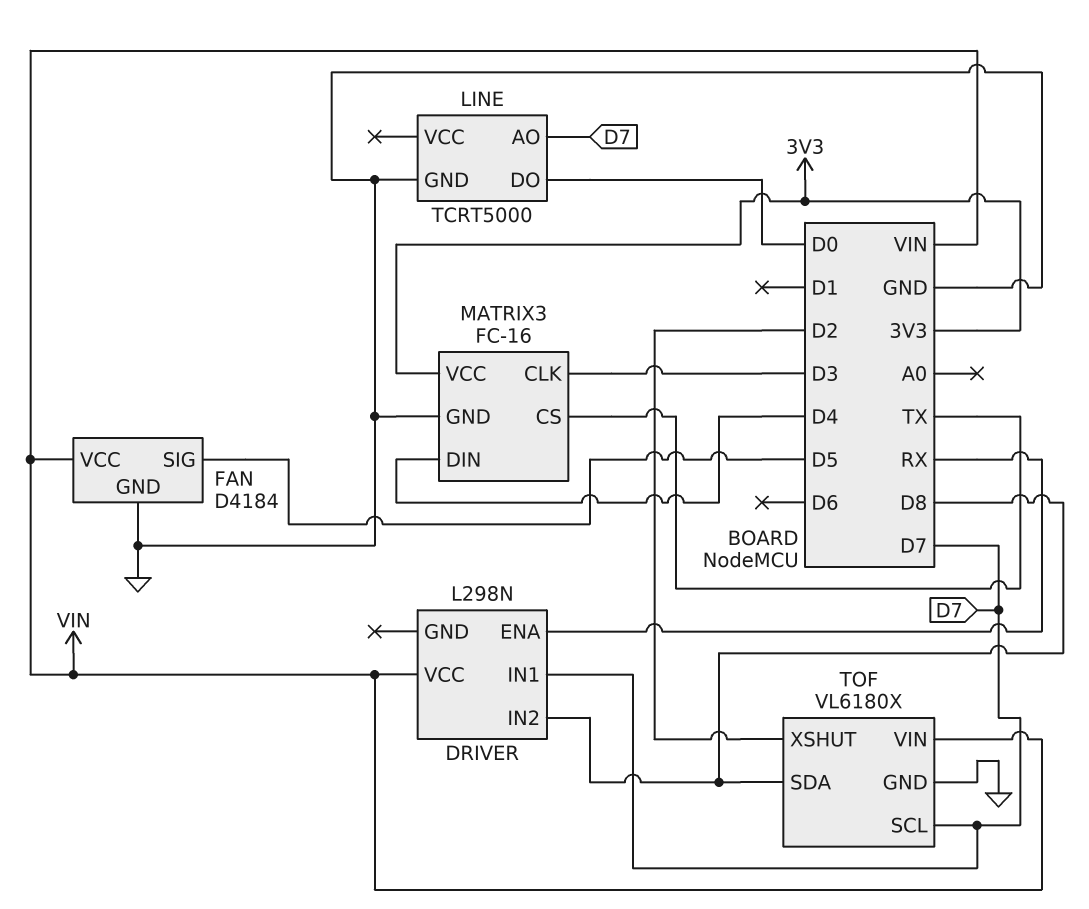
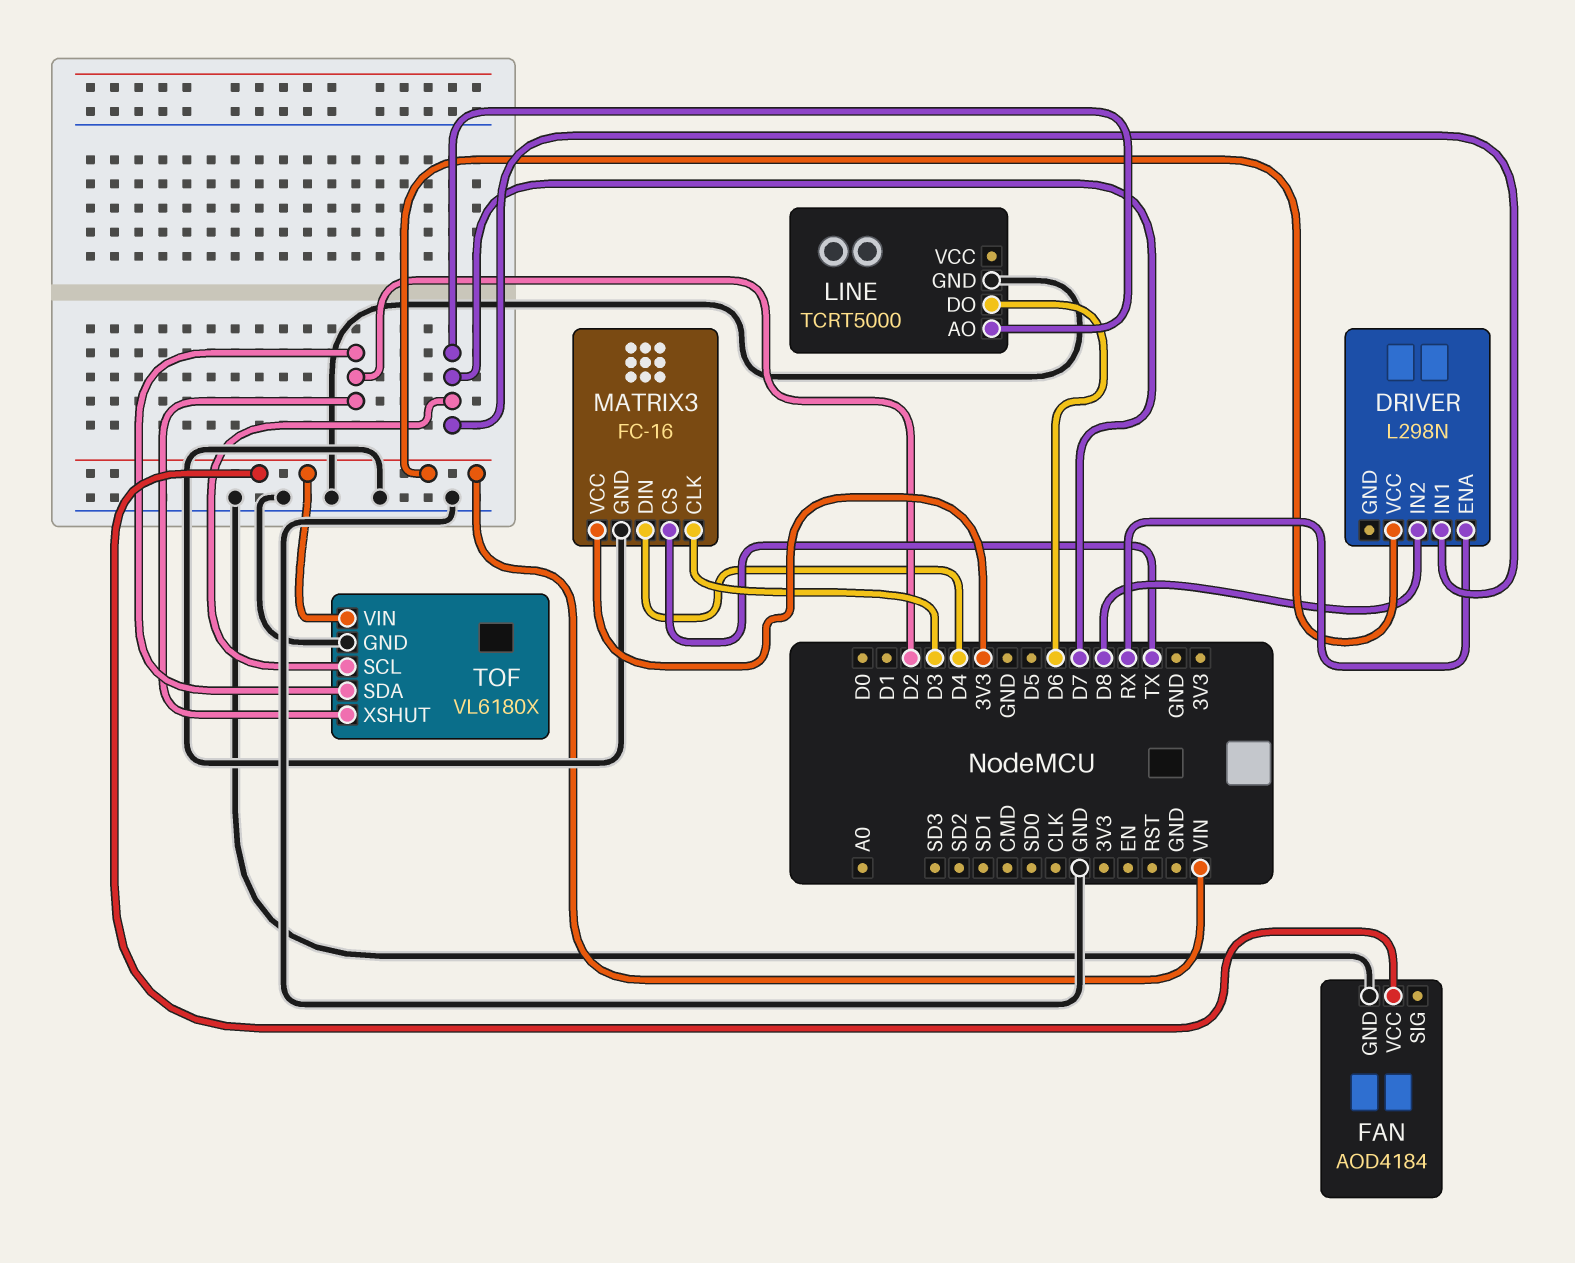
FAN: D4184 -> AOD4184
FAN pin SIG: D5 -> none
LINE pin DO: D0 -> D6
TOF pin SDA: D8 -> D2

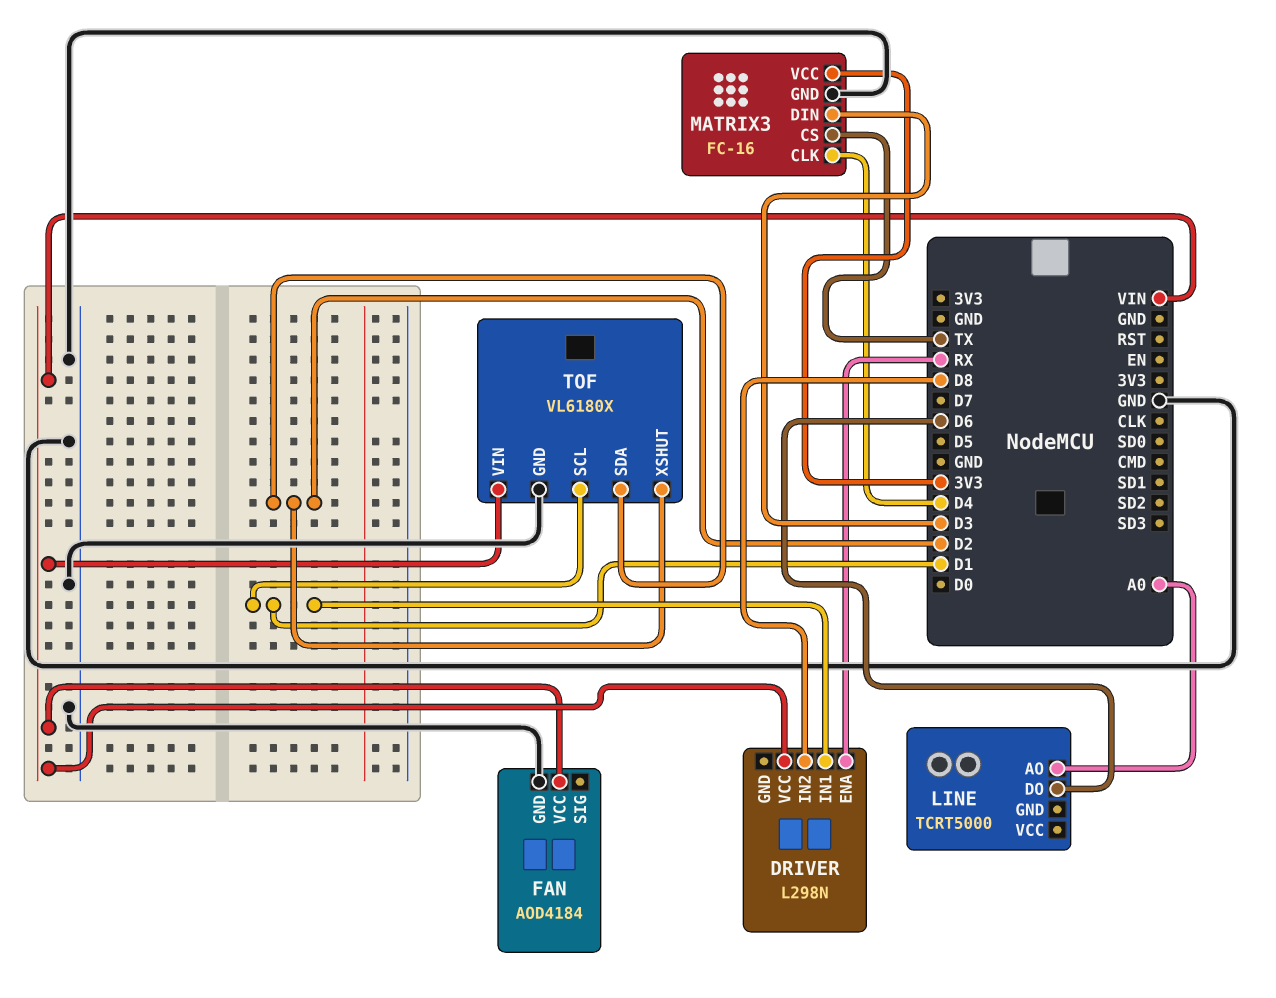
DRIVER pin IN1: D7 -> D1
LINE pin AO: D7 -> A0
LINE pin GND: GND -> none
MATRIX3 pin CLK: D3 -> D4
MATRIX3 pin DIN: D4 -> D3
TOF pin SCL: D7 -> D1

